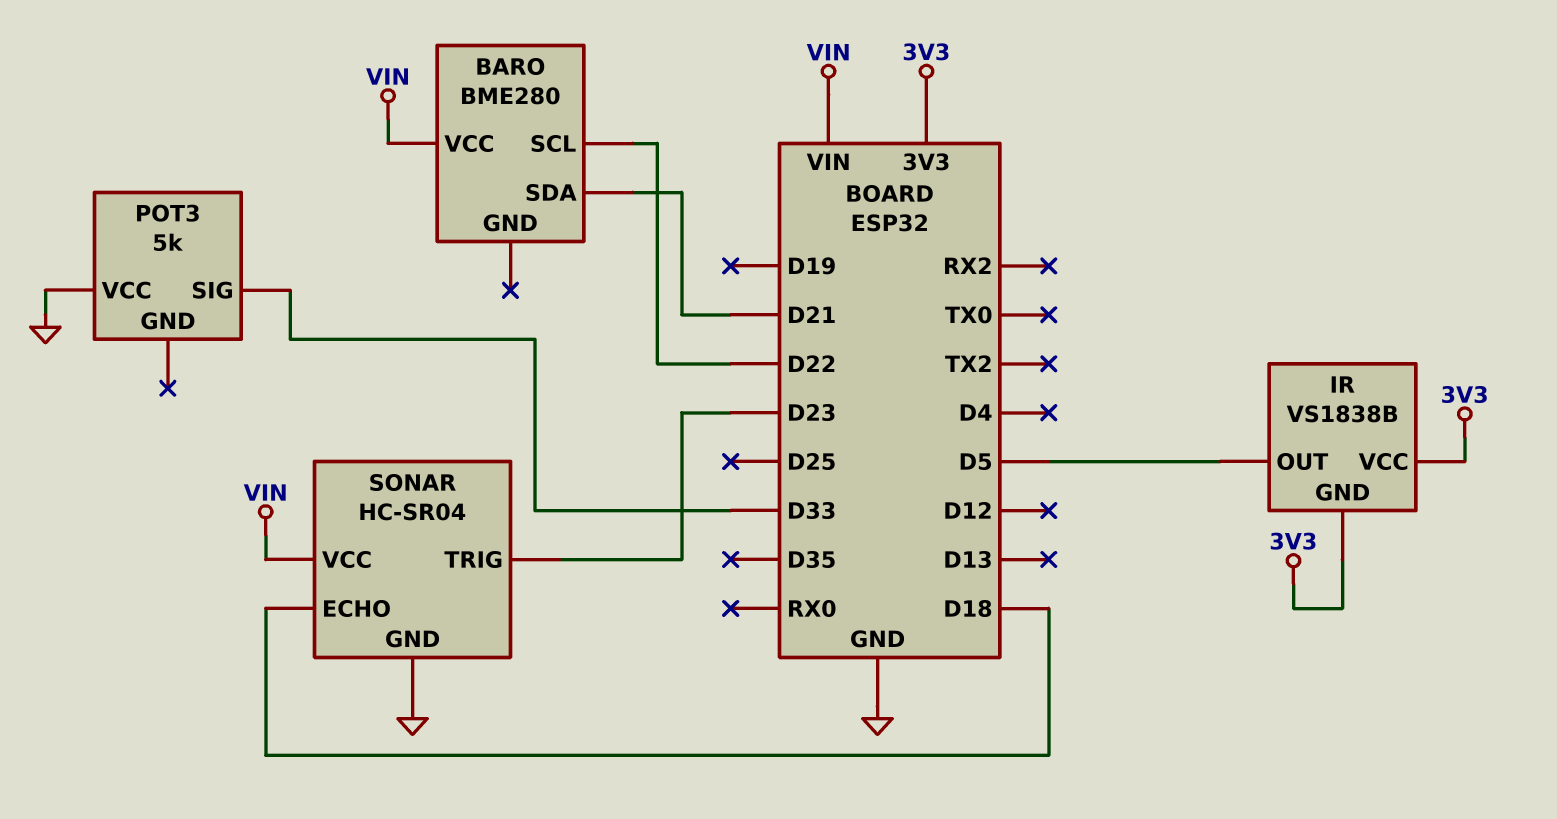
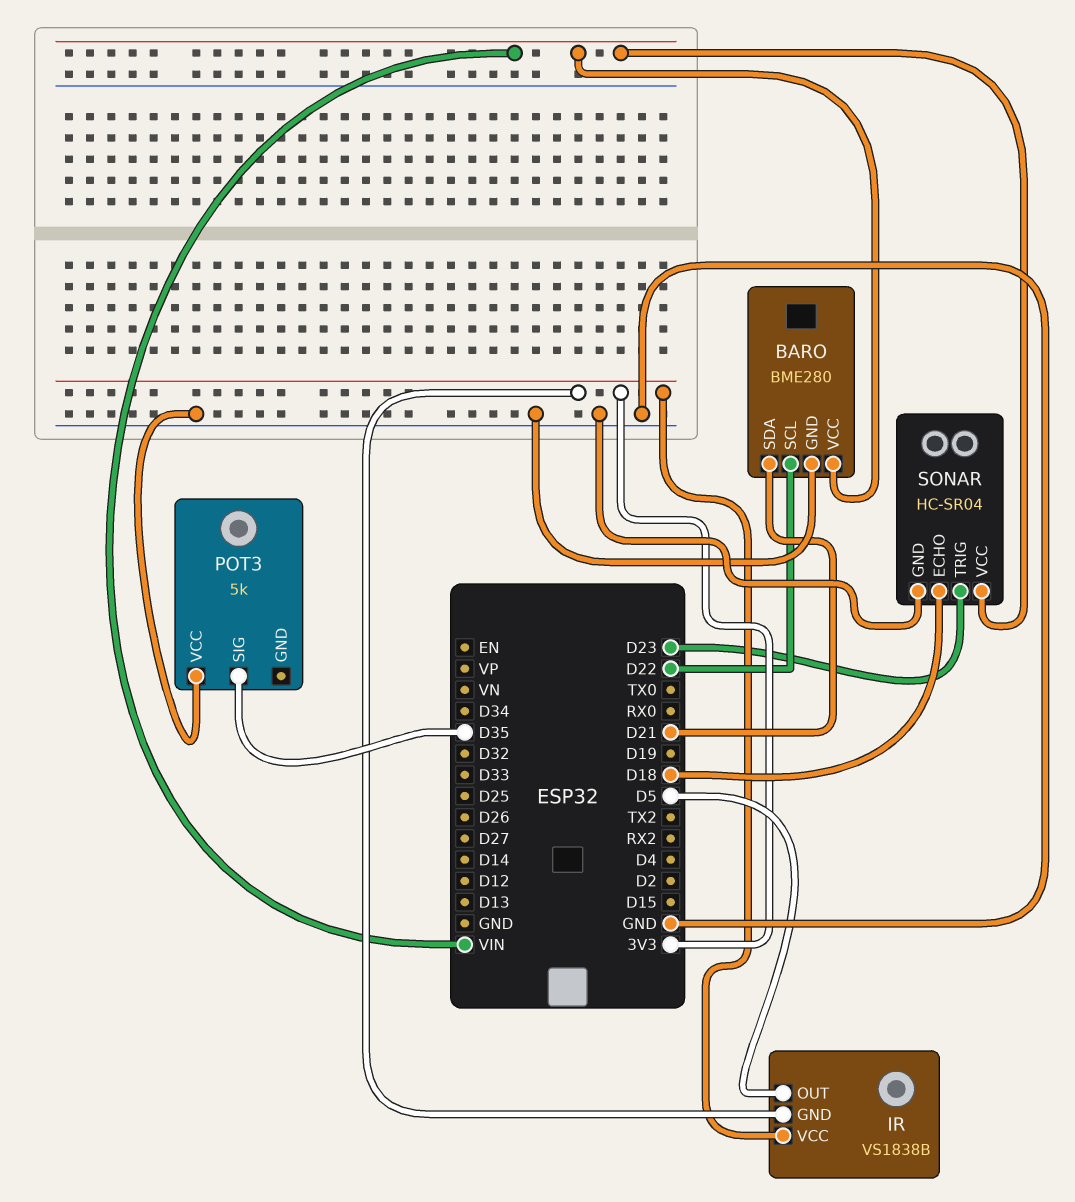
BARO pin GND: none -> GND
POT3 pin SIG: D33 -> D35

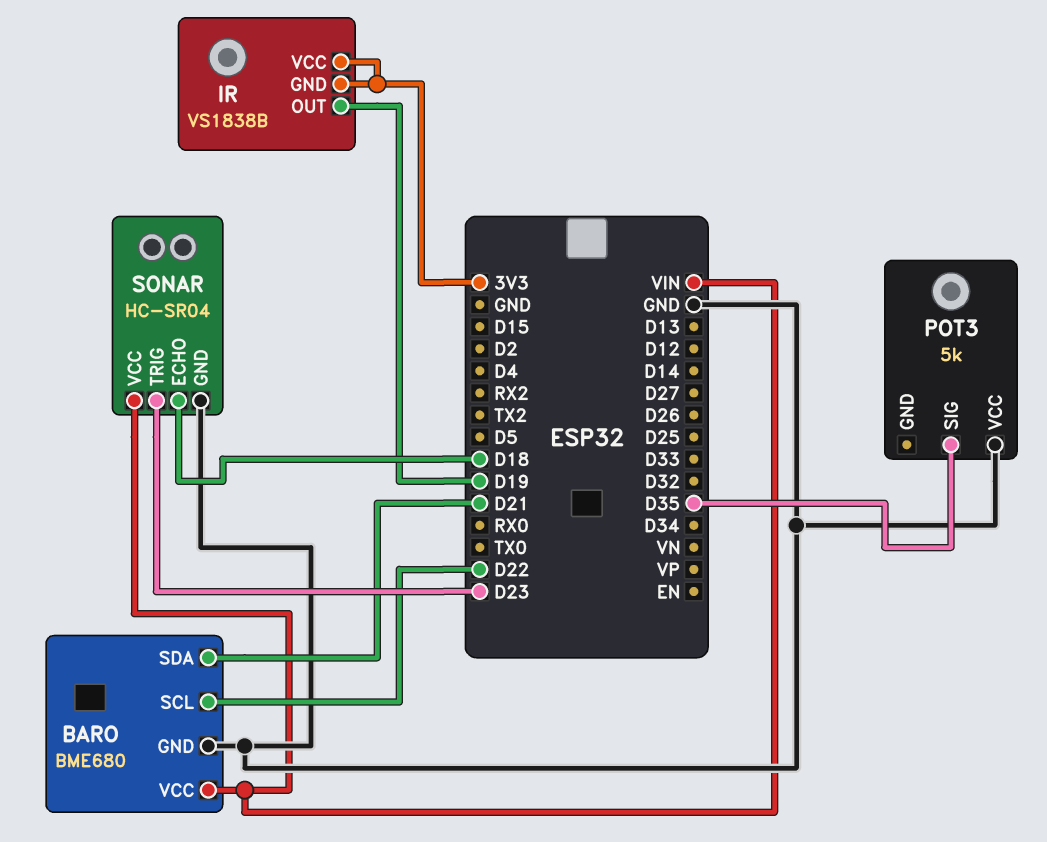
BARO: BME280 -> BME680
IR pin OUT: D5 -> D19

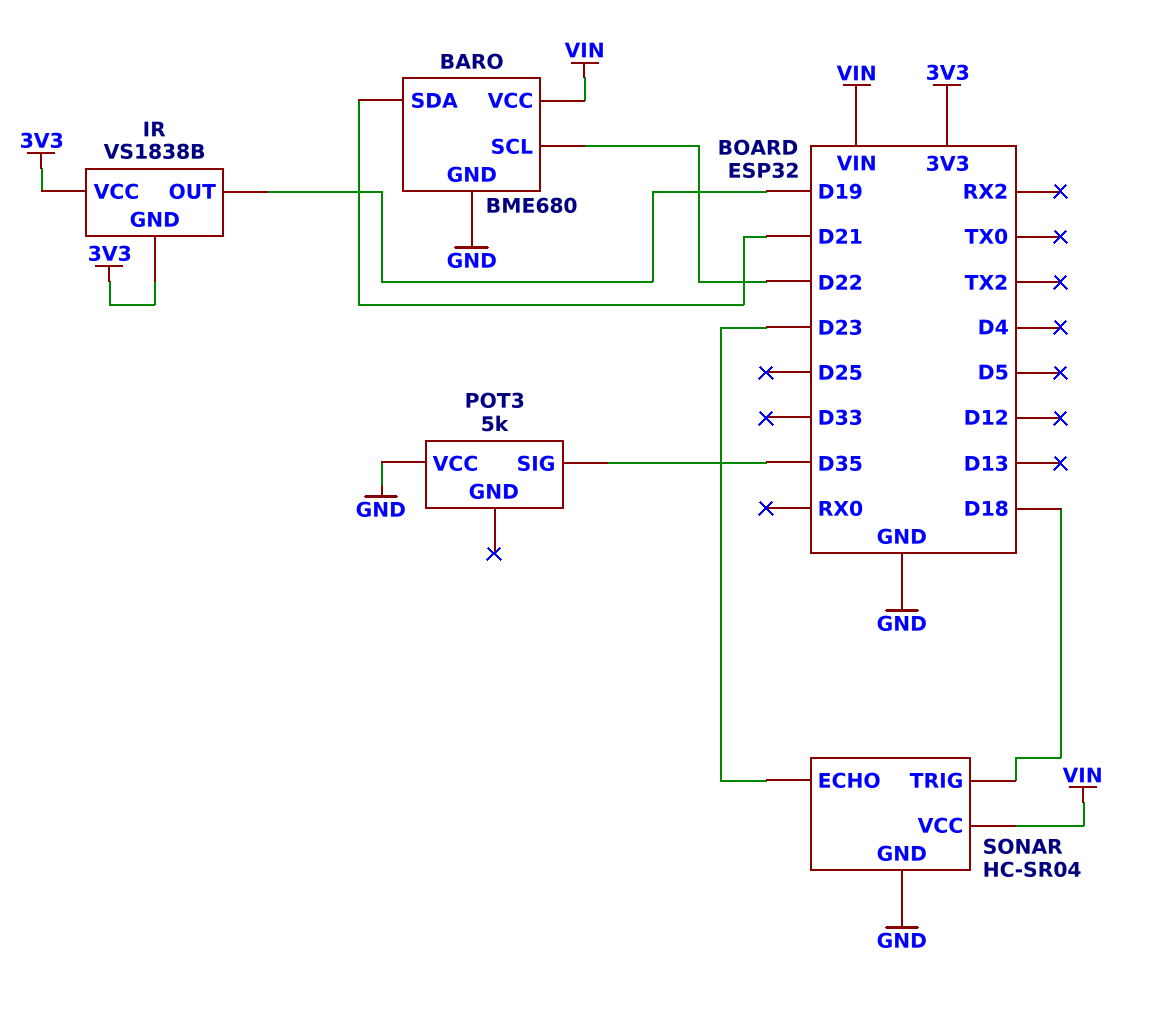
SONAR pin ECHO: D18 -> D23
SONAR pin TRIG: D23 -> D18

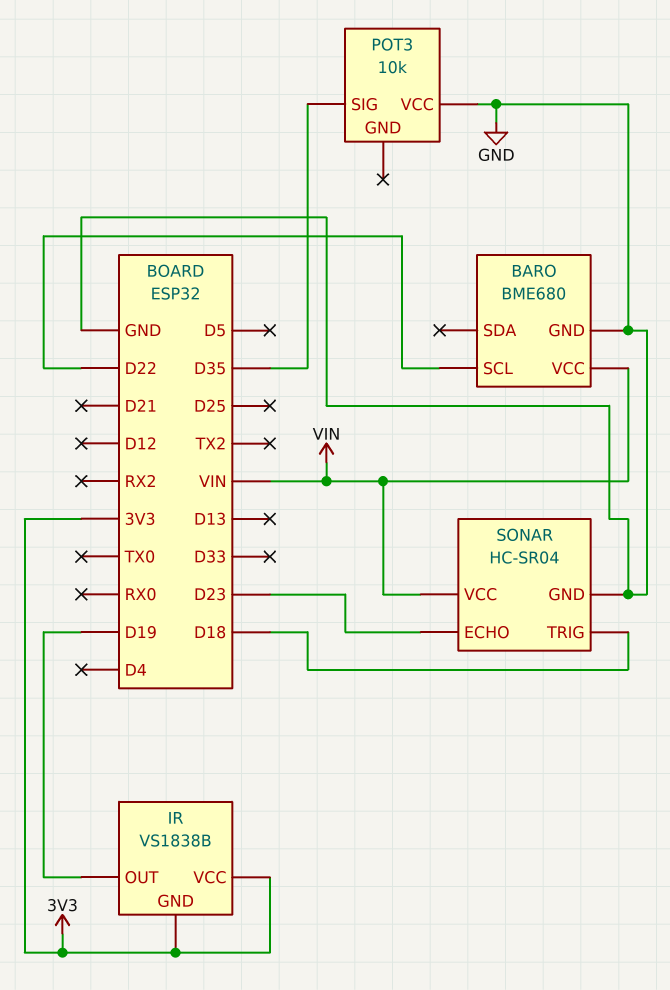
BARO pin SDA: D21 -> none
POT3: 5k -> 10k

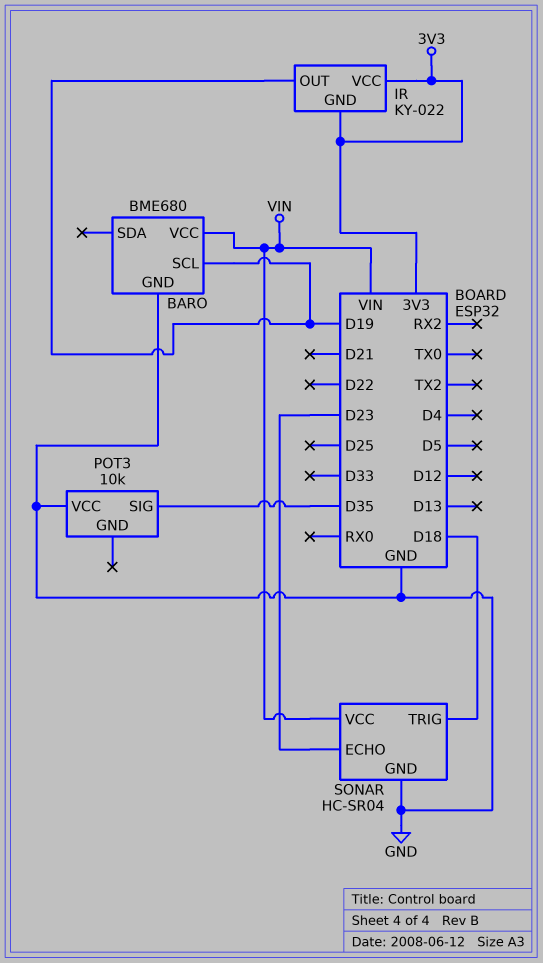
BARO pin SCL: D22 -> D19
IR: VS1838B -> KY-022

